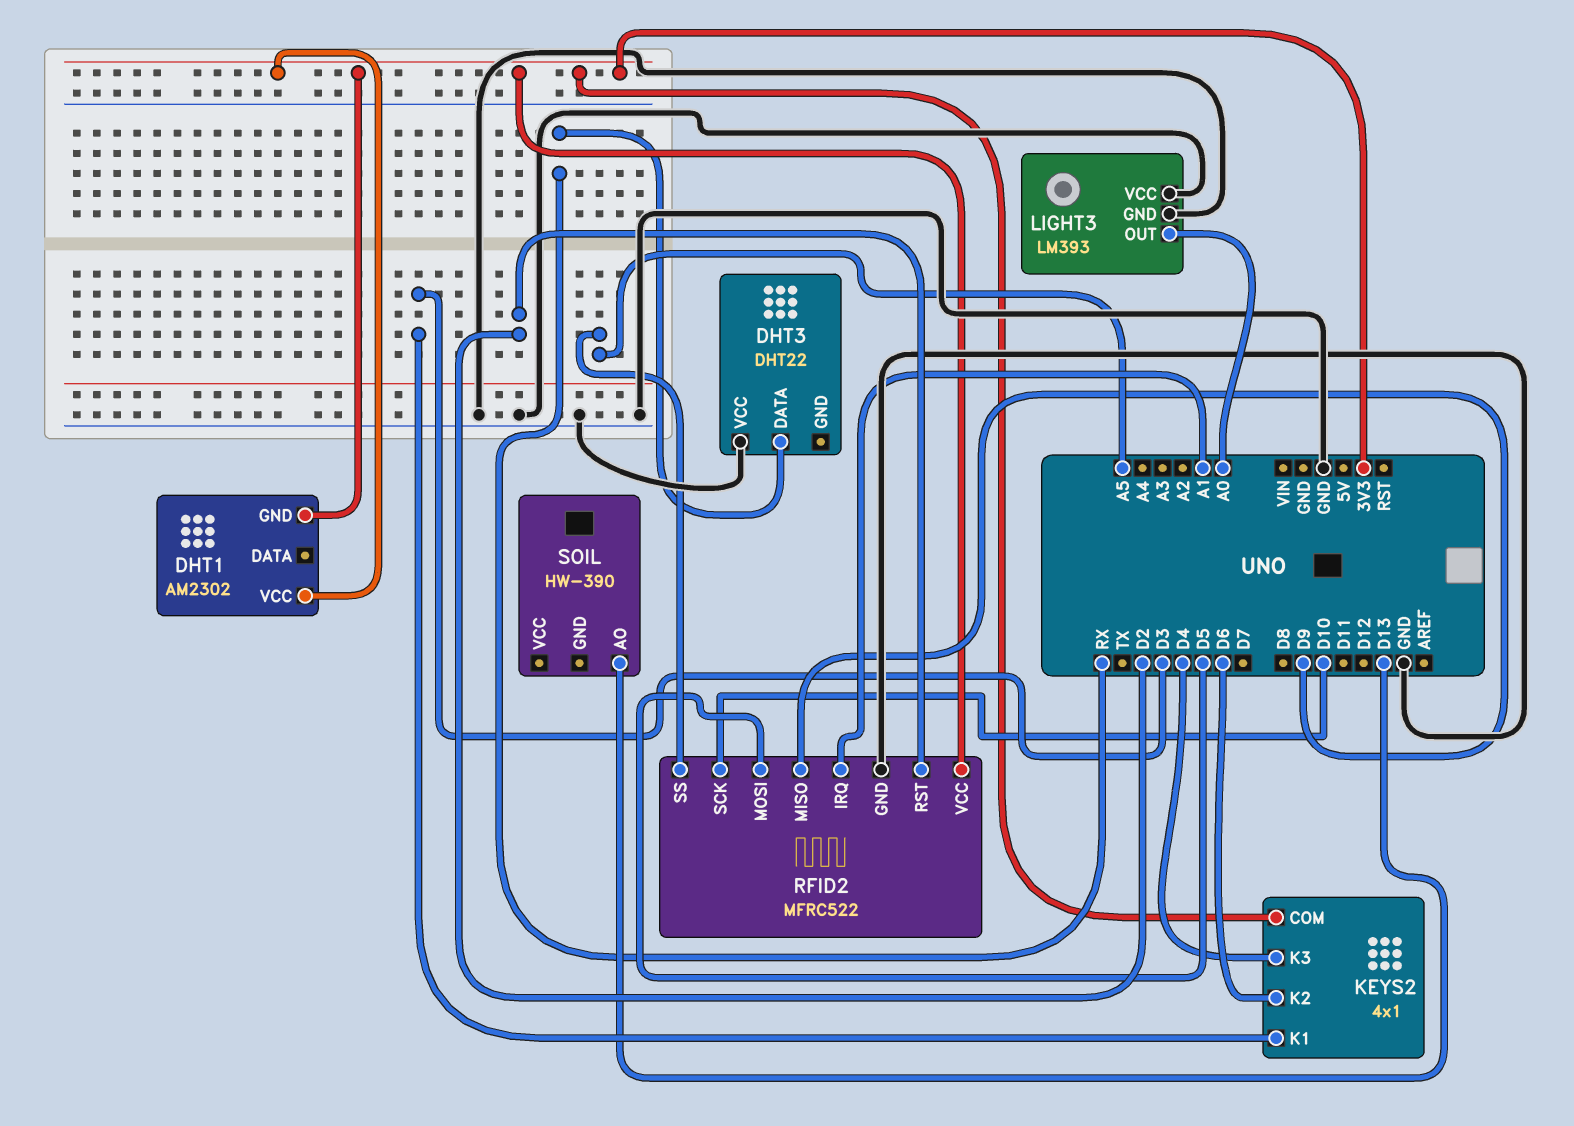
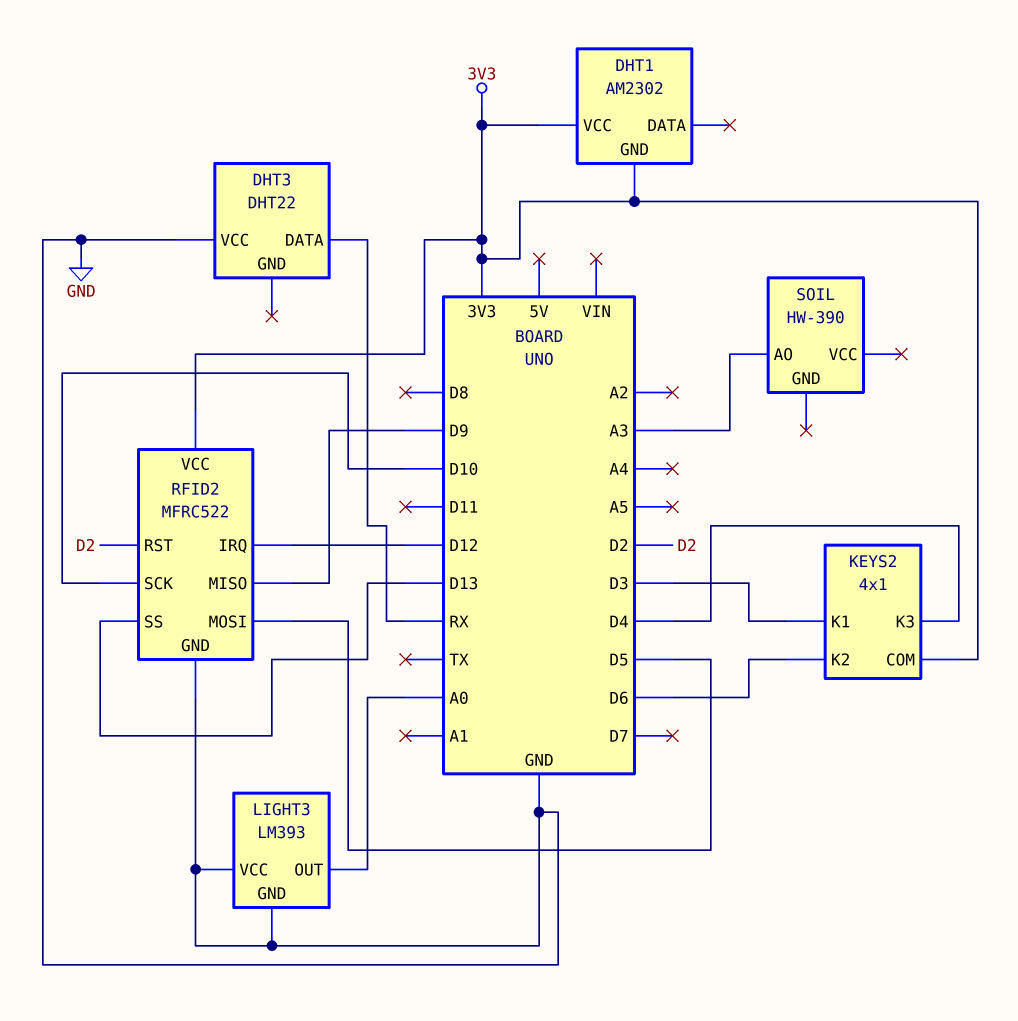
RFID2 pin IRQ: A1 -> D12
RFID2 pin SS: A5 -> D13
SOIL pin AO: D13 -> A3

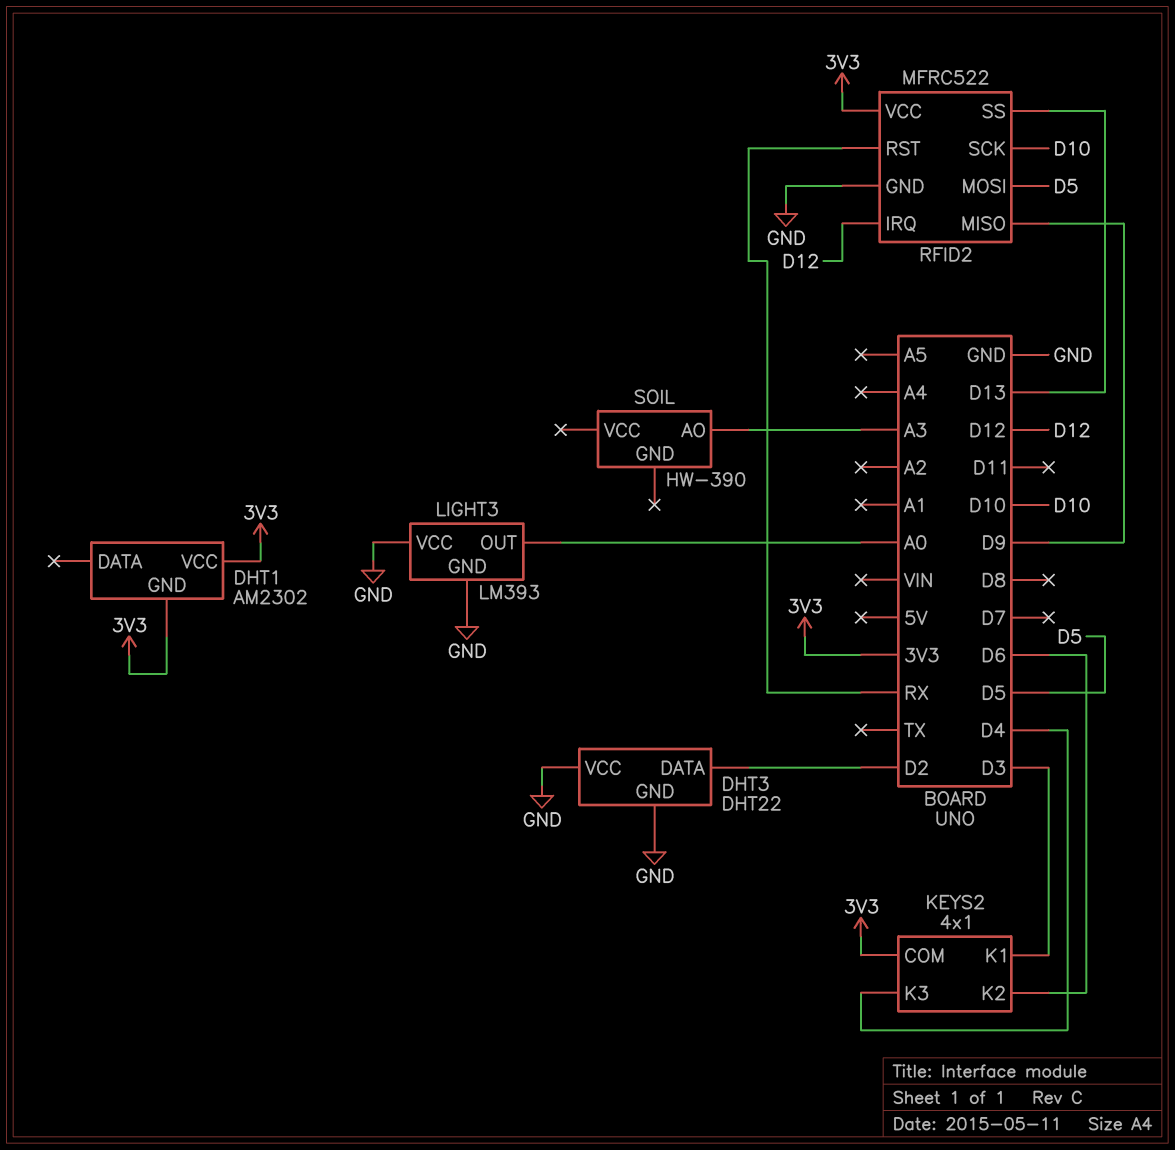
DHT3 pin DATA: RX -> D2
DHT3 pin GND: none -> GND
RFID2 pin RST: D2 -> RX

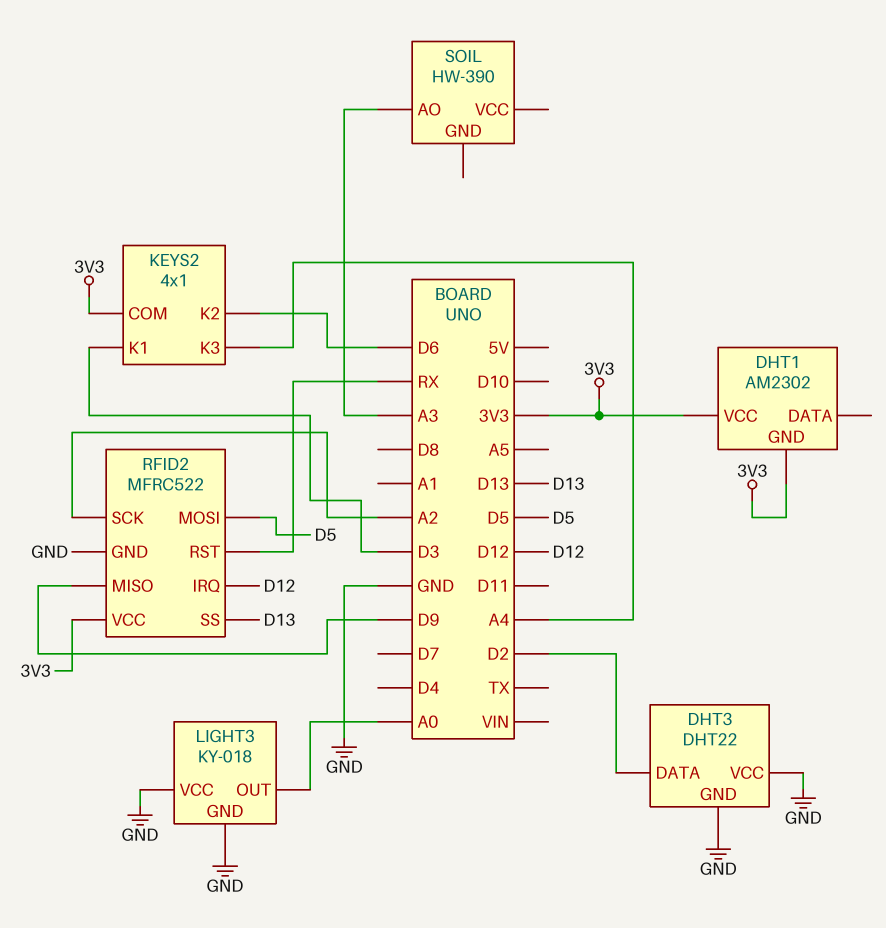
KEYS2 pin K3: D4 -> A4
LIGHT3: LM393 -> KY-018
RFID2 pin SCK: D10 -> A2

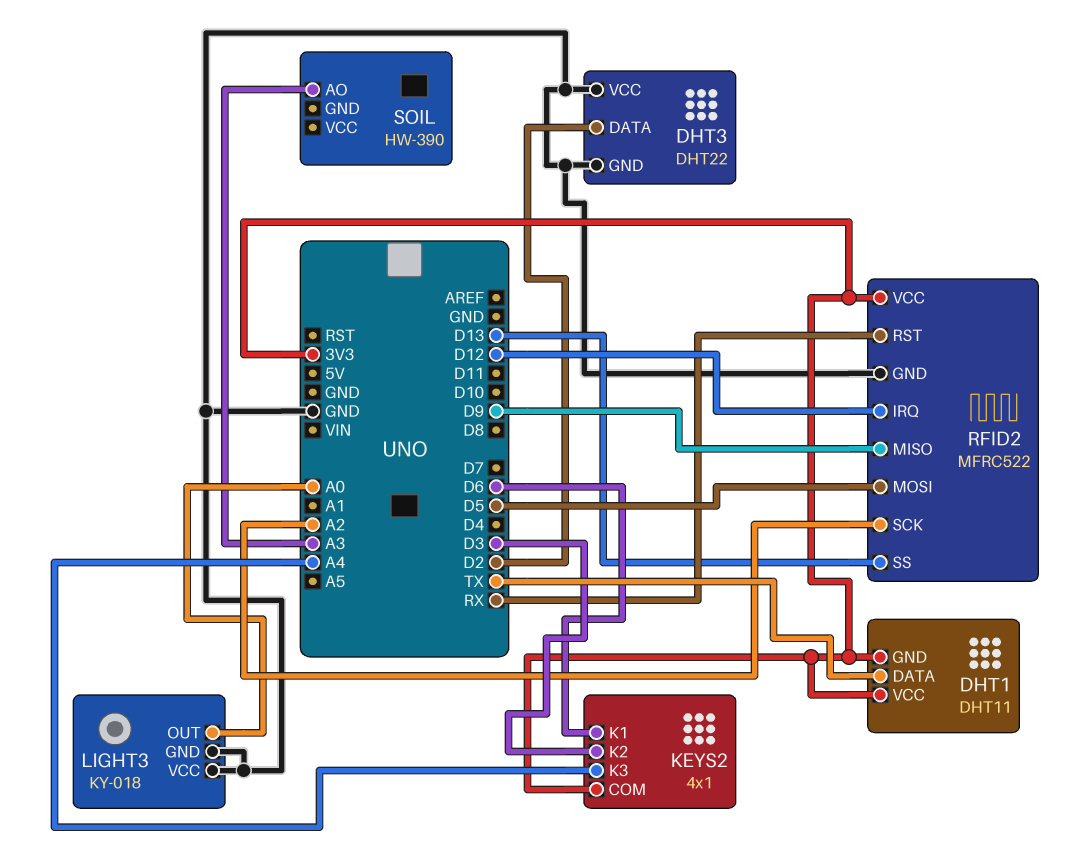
DHT1: AM2302 -> DHT11
DHT1 pin DATA: none -> TX
KEYS2 pin K1: D3 -> D6
KEYS2 pin K2: D6 -> D3

